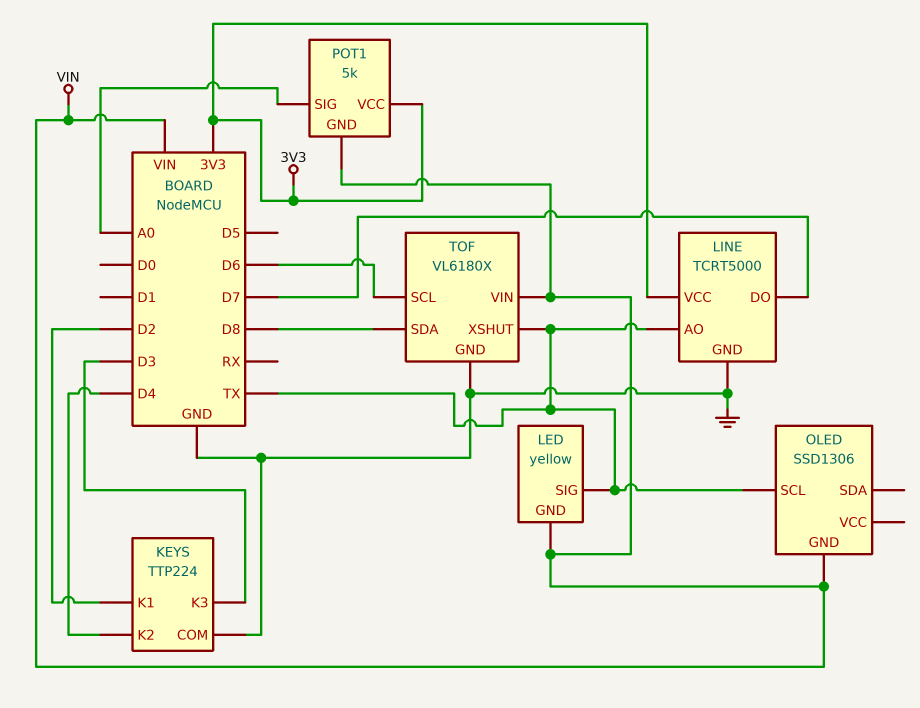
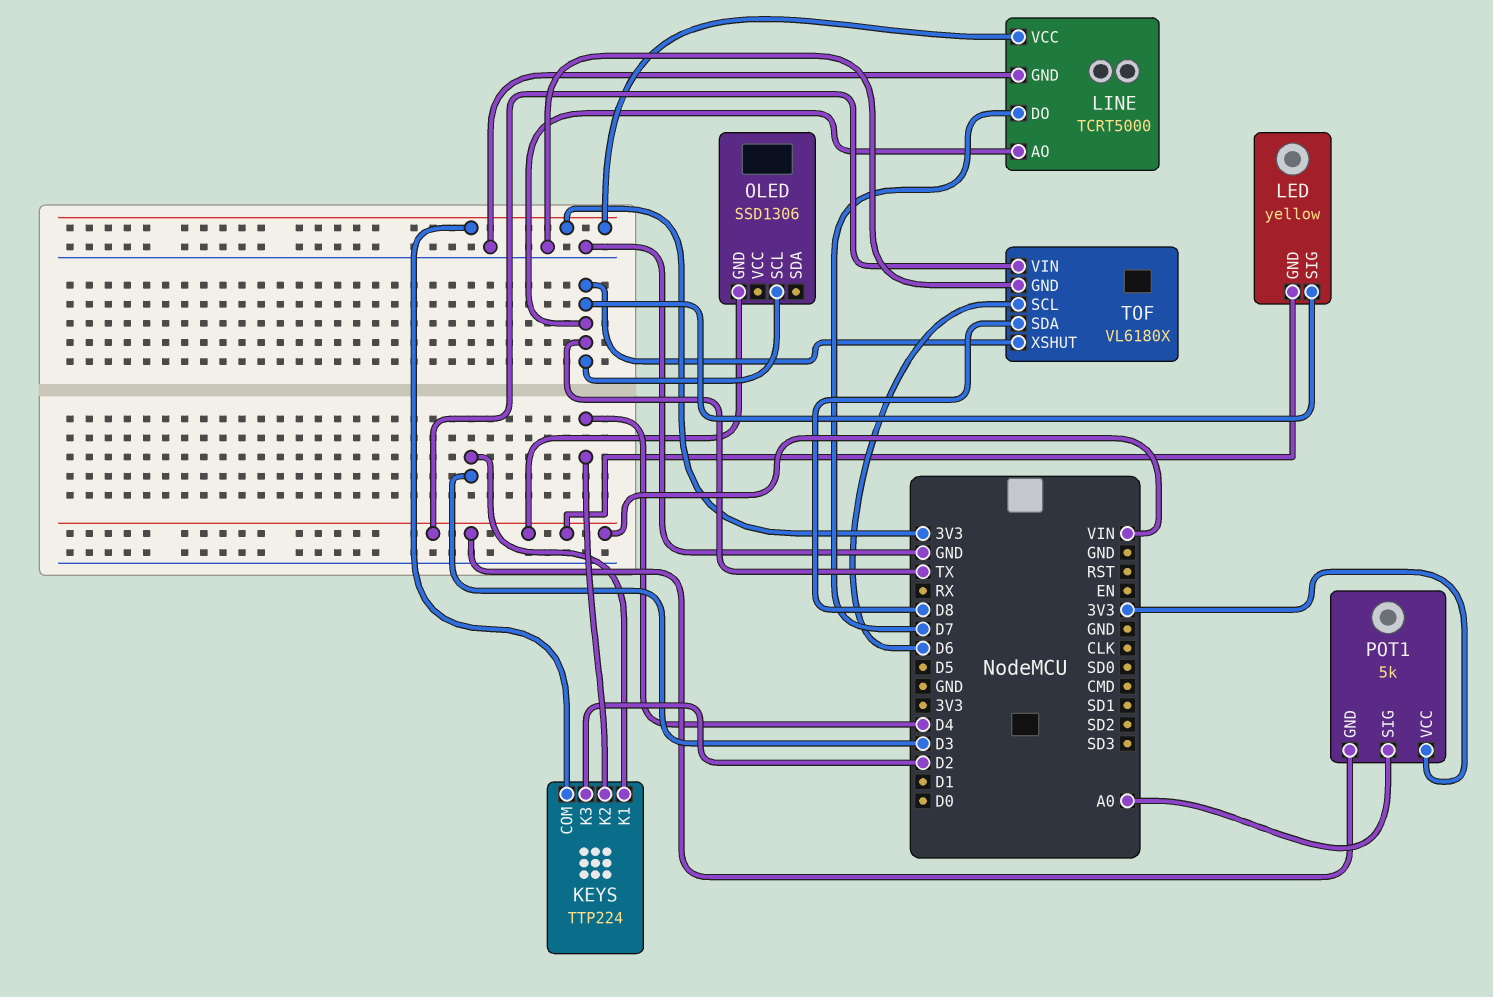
KEYS pin COM: GND -> 3V3
KEYS pin K1: D2 -> D3
KEYS pin K3: D3 -> D2

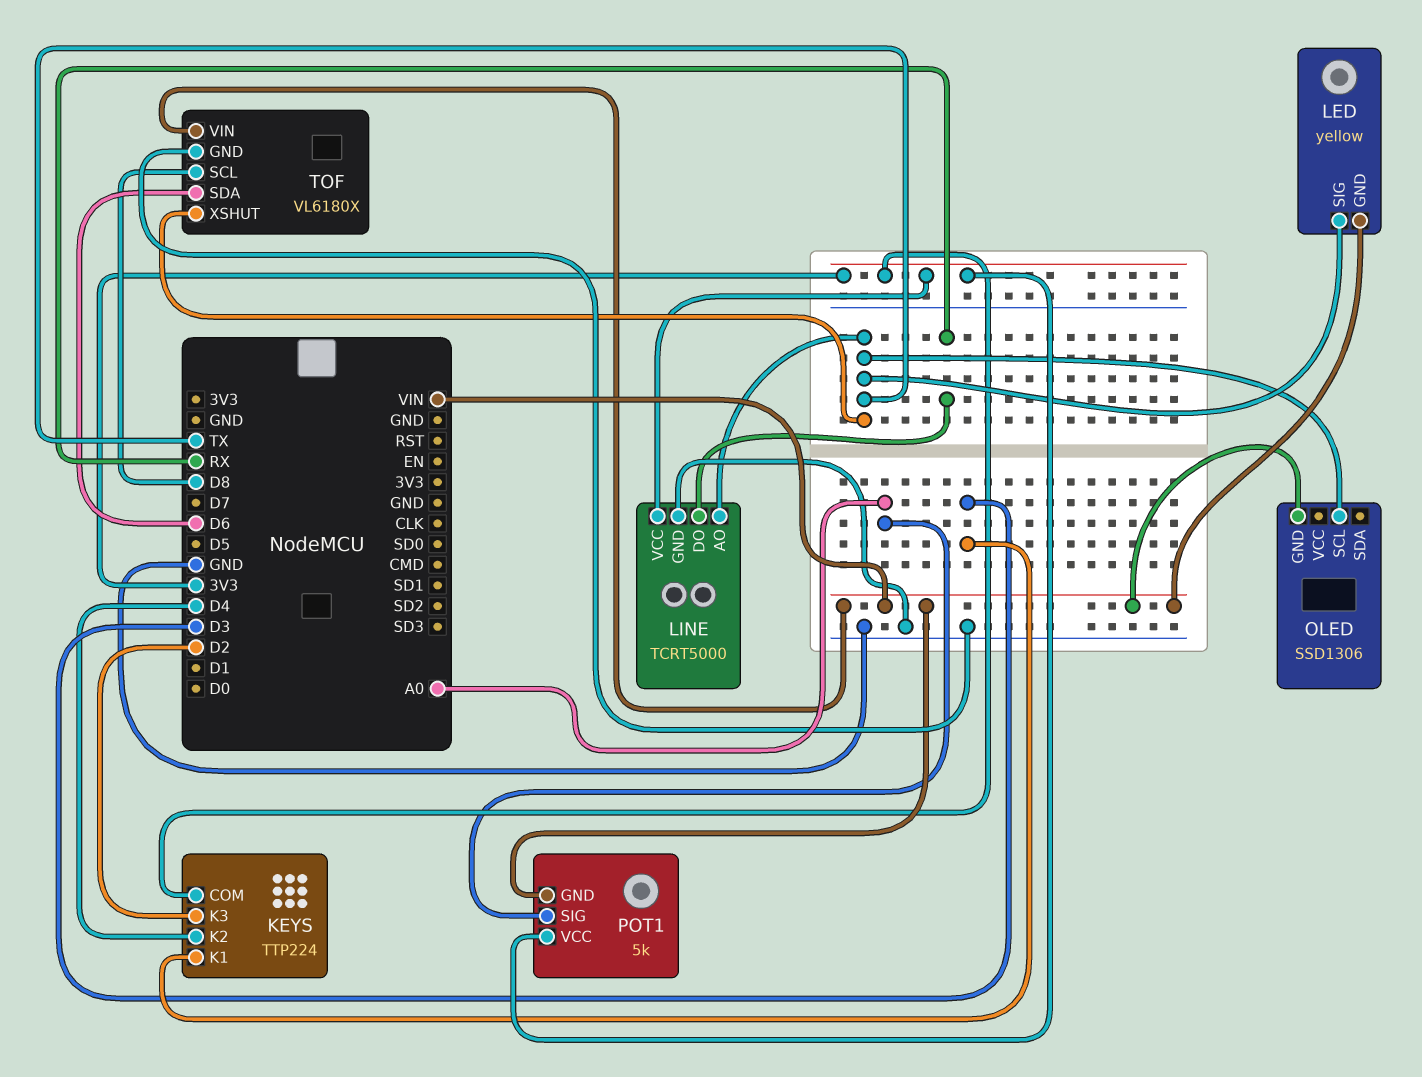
LINE pin DO: D7 -> RX
TOF pin SCL: D6 -> D8
TOF pin SDA: D8 -> D6

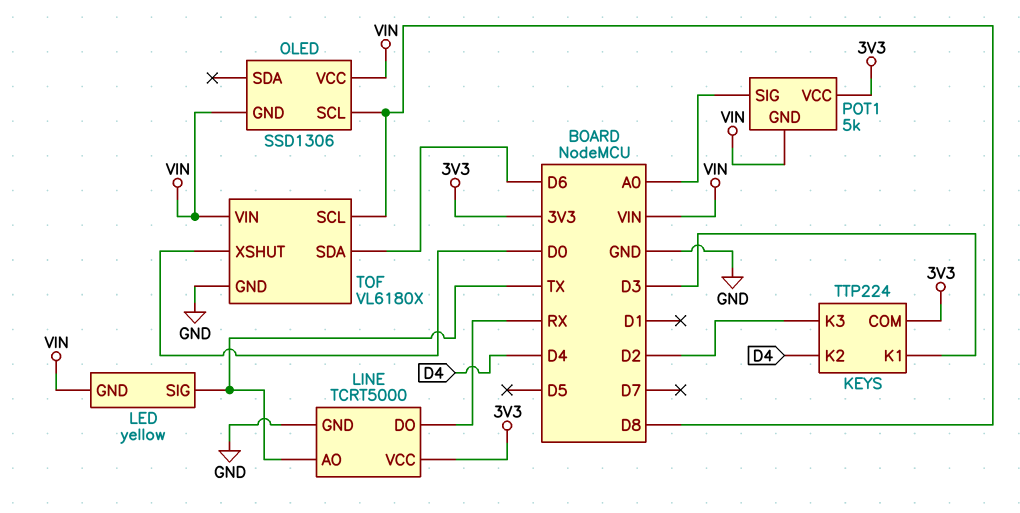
OLED pin SCL: TX -> D8
OLED pin VCC: none -> VIN
TOF pin XSHUT: TX -> D0

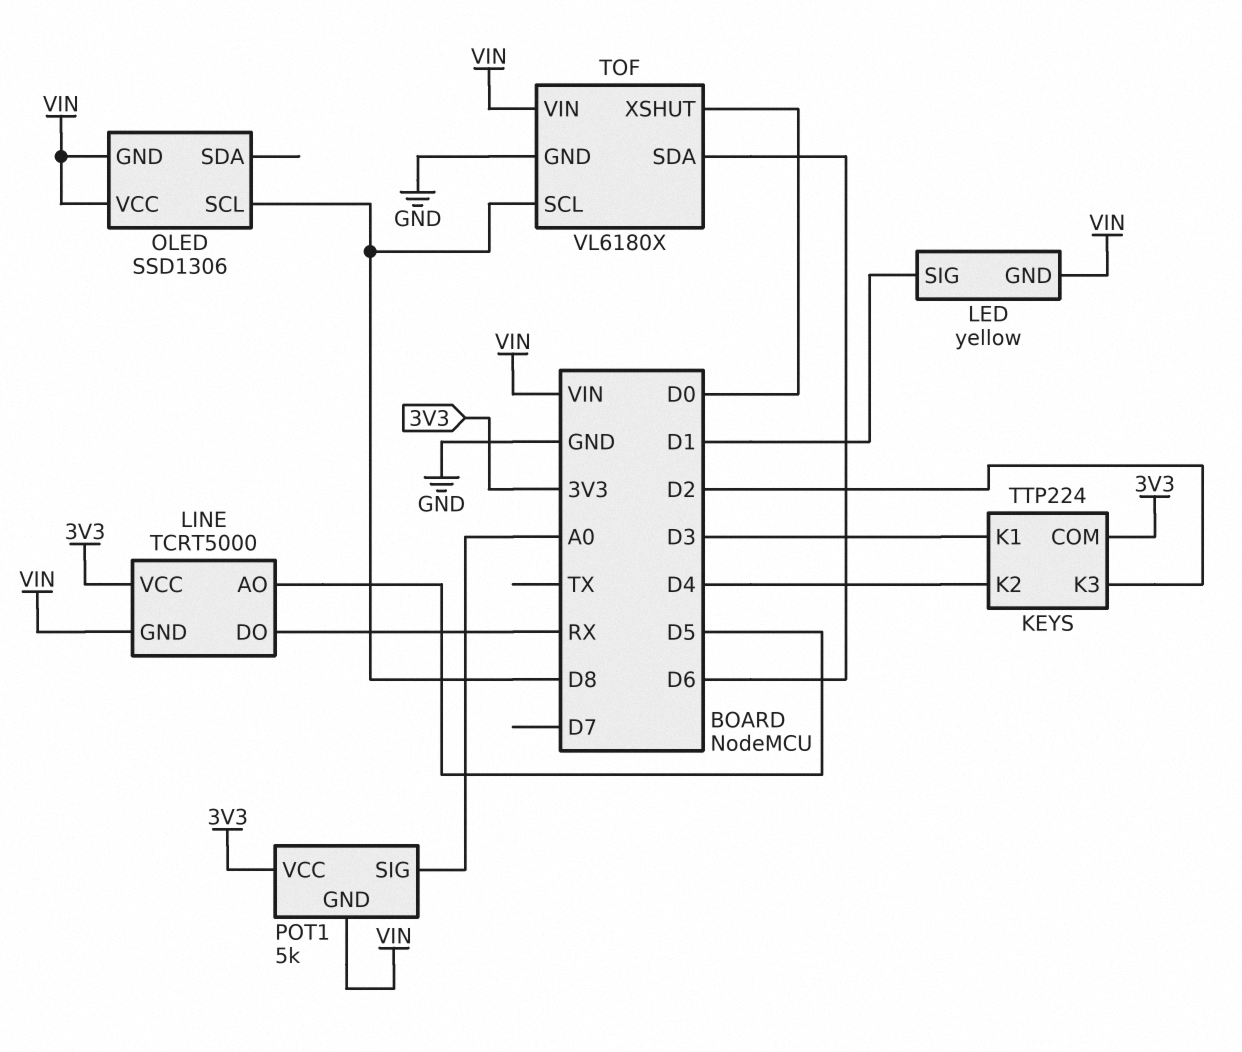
LED pin SIG: TX -> D1
LINE pin AO: TX -> D5
LINE pin GND: GND -> VIN

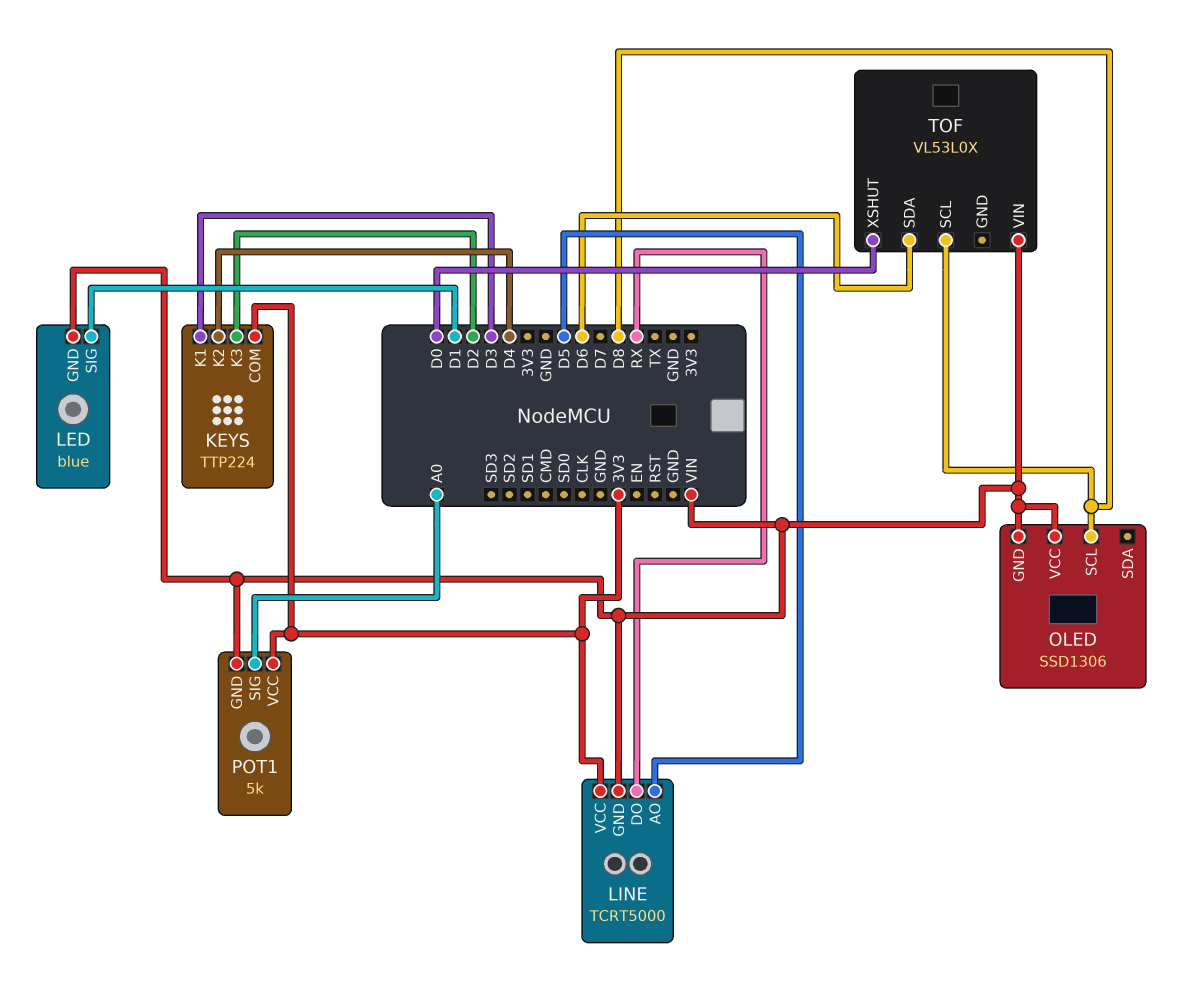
LED: yellow -> blue
TOF: VL6180X -> VL53L0X
TOF pin GND: GND -> none

